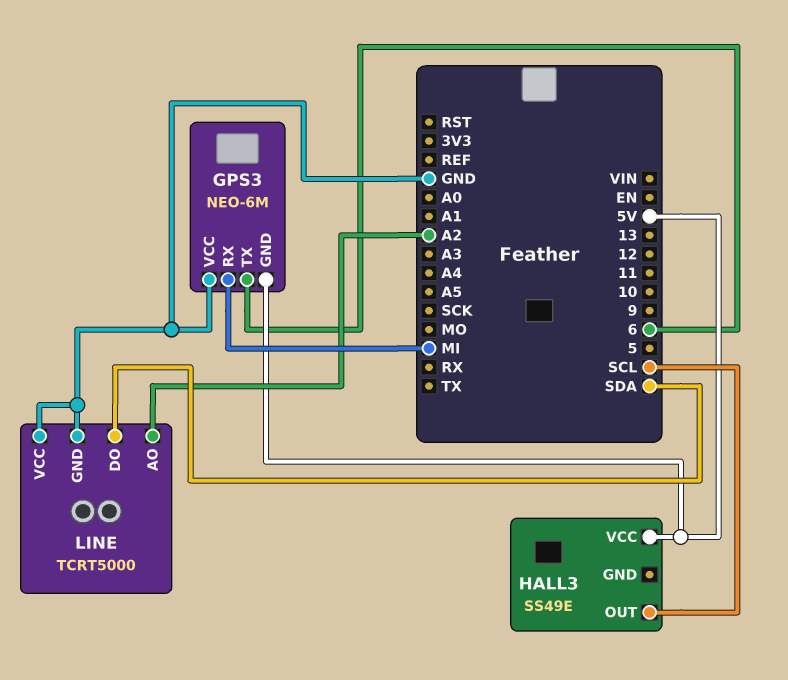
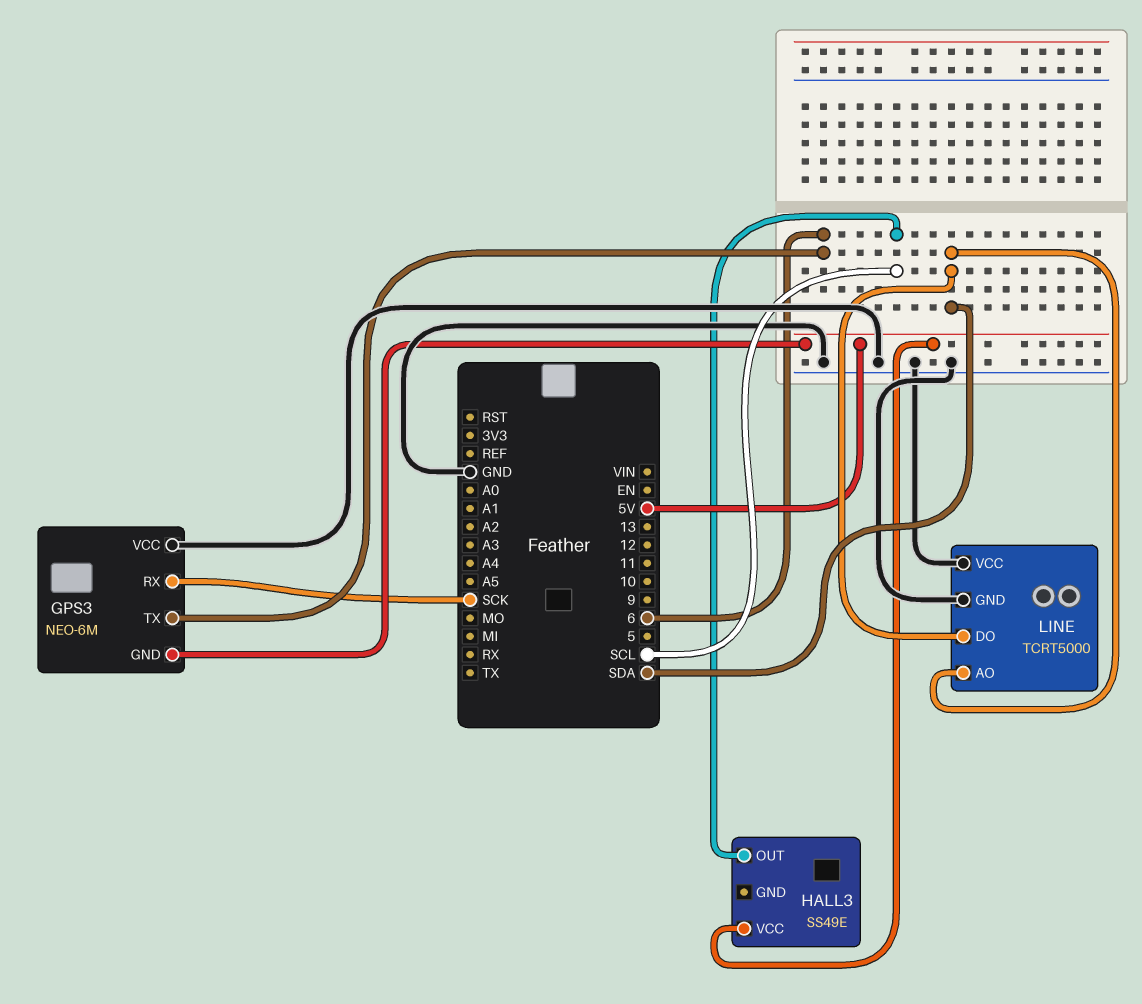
GPS3 pin RX: MI -> SCK
LINE pin AO: A2 -> SDA

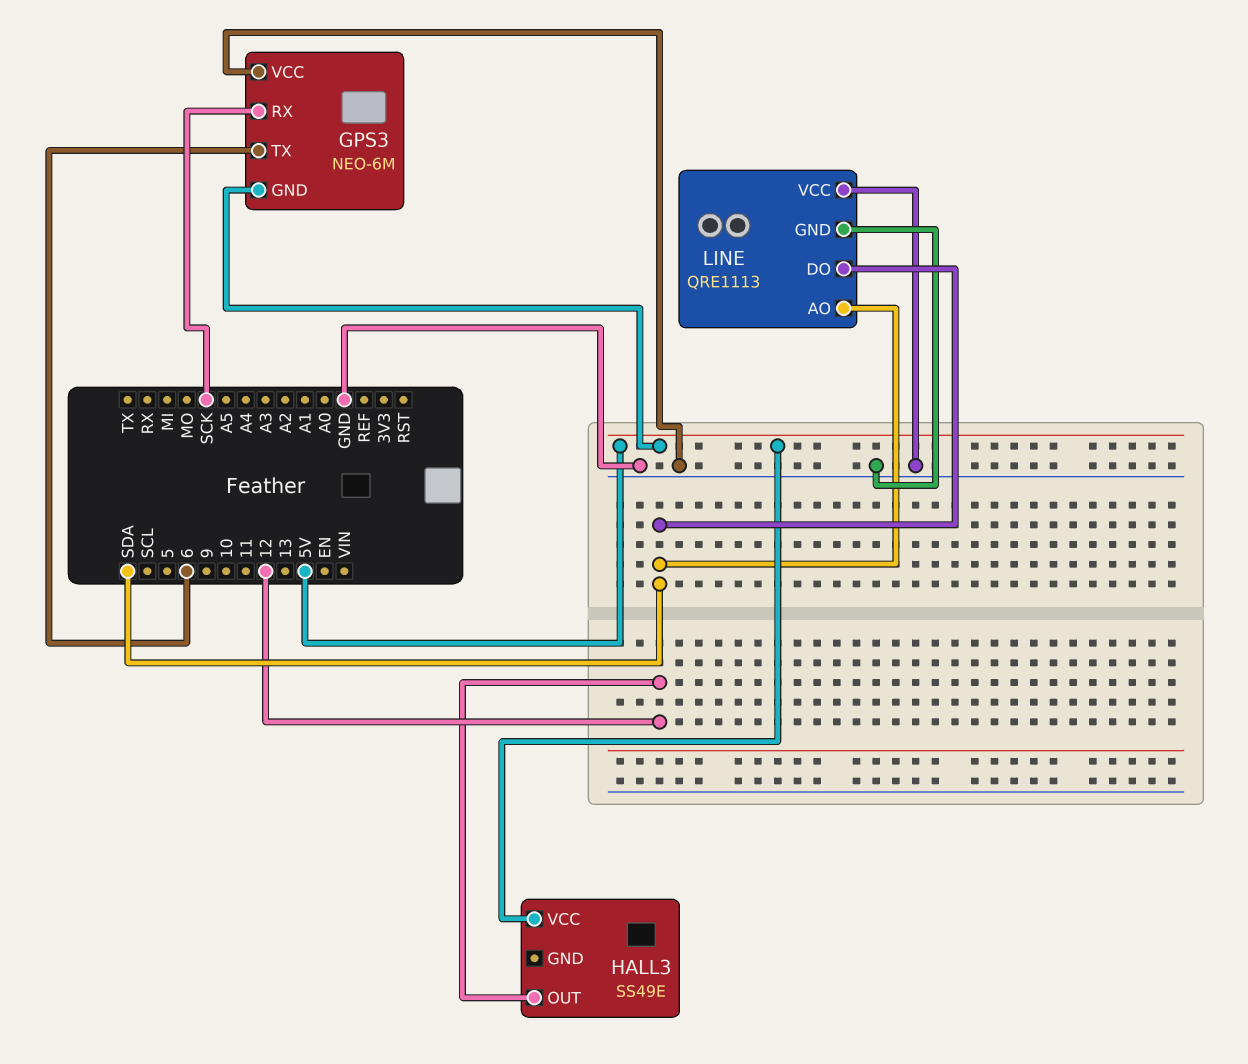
HALL3 pin OUT: SCL -> 12
LINE: TCRT5000 -> QRE1113

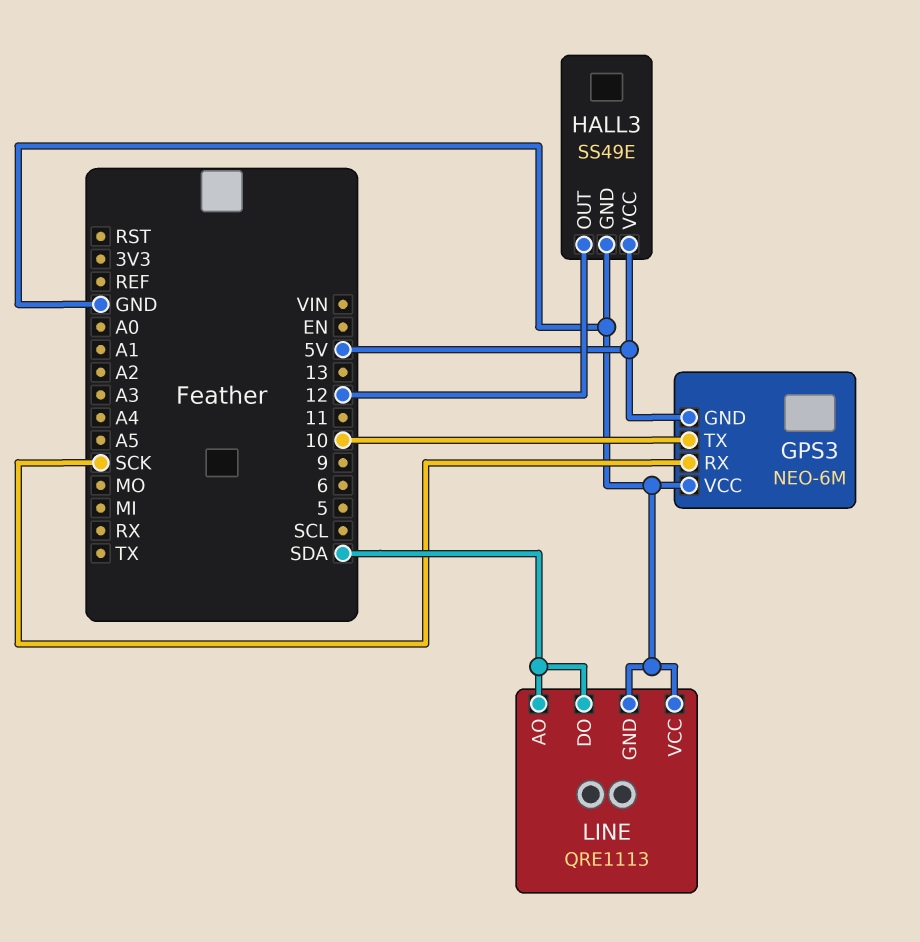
GPS3 pin TX: 6 -> 10
HALL3 pin GND: none -> GND

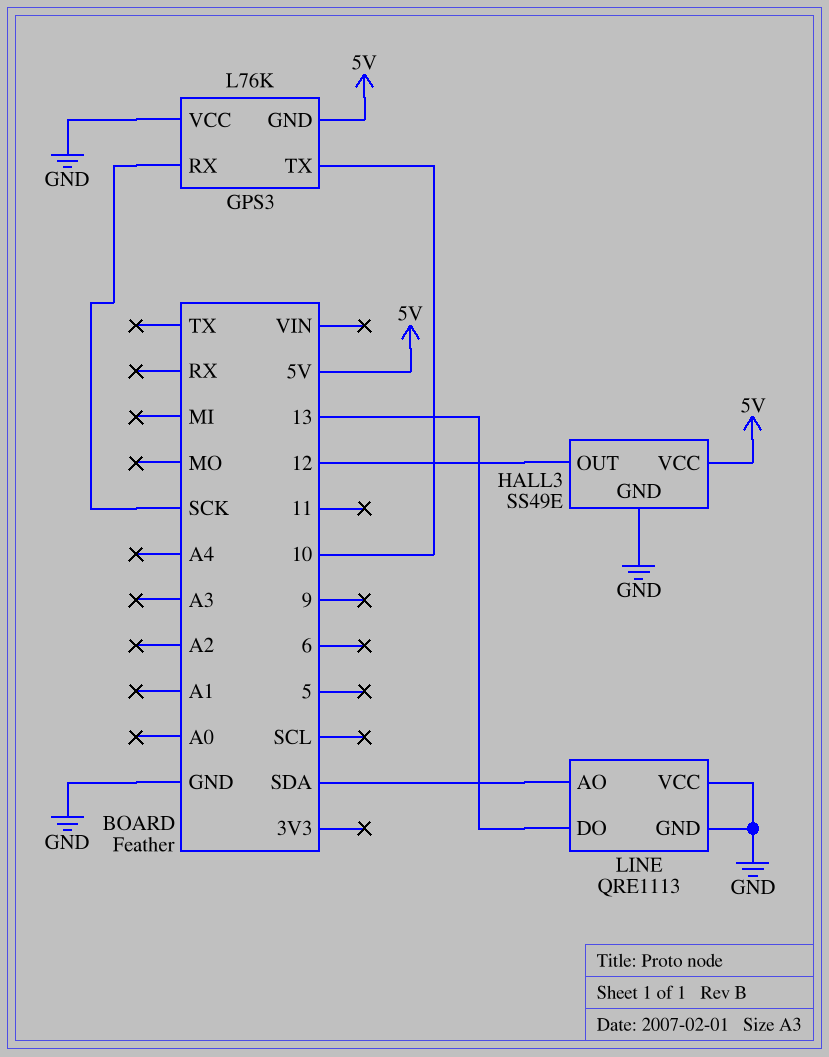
GPS3: NEO-6M -> L76K
LINE pin DO: SDA -> 13

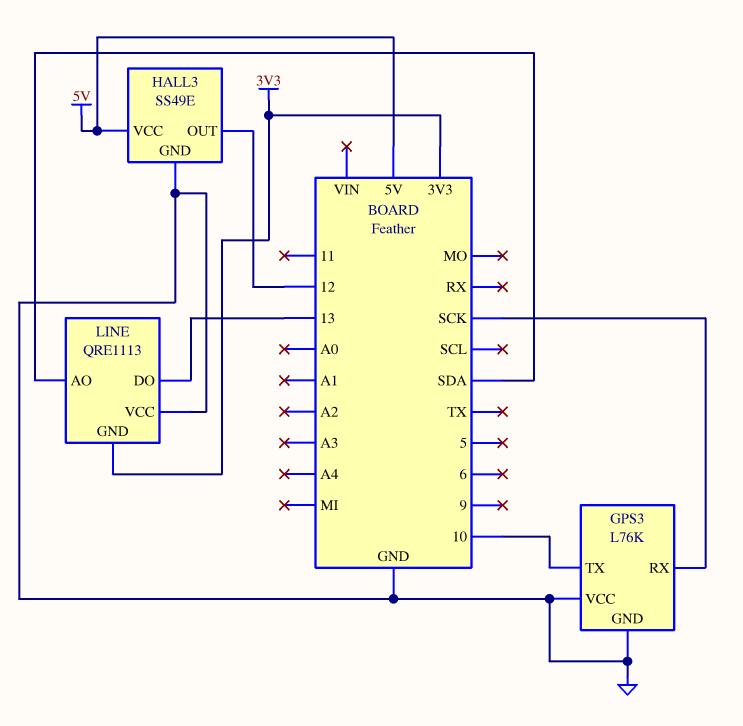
GPS3 pin GND: 5V -> GND
LINE pin GND: GND -> 3V3

